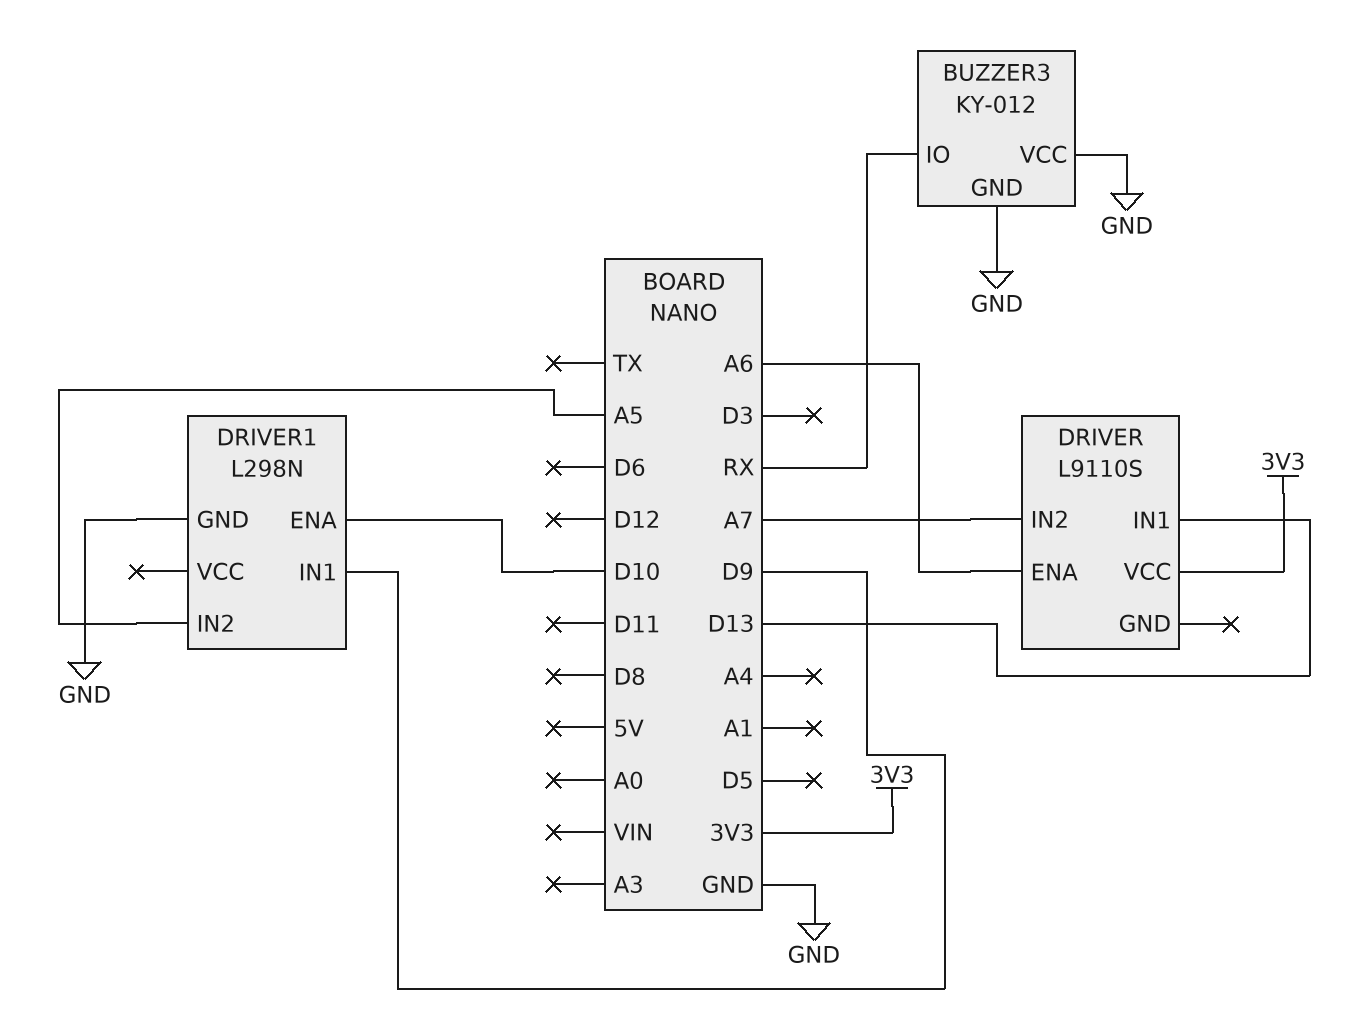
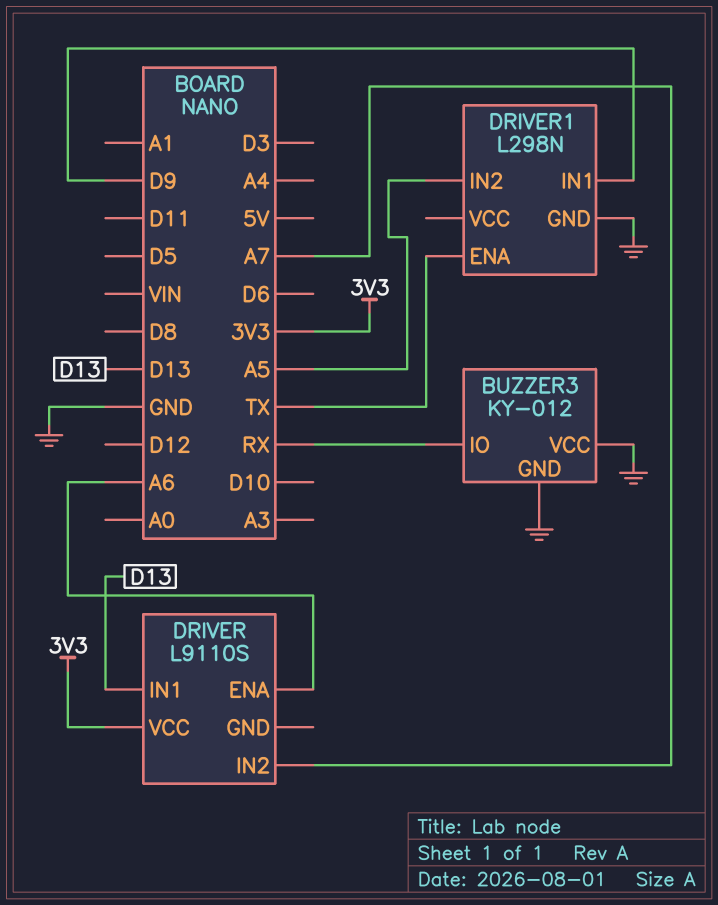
DRIVER1 pin ENA: D10 -> TX

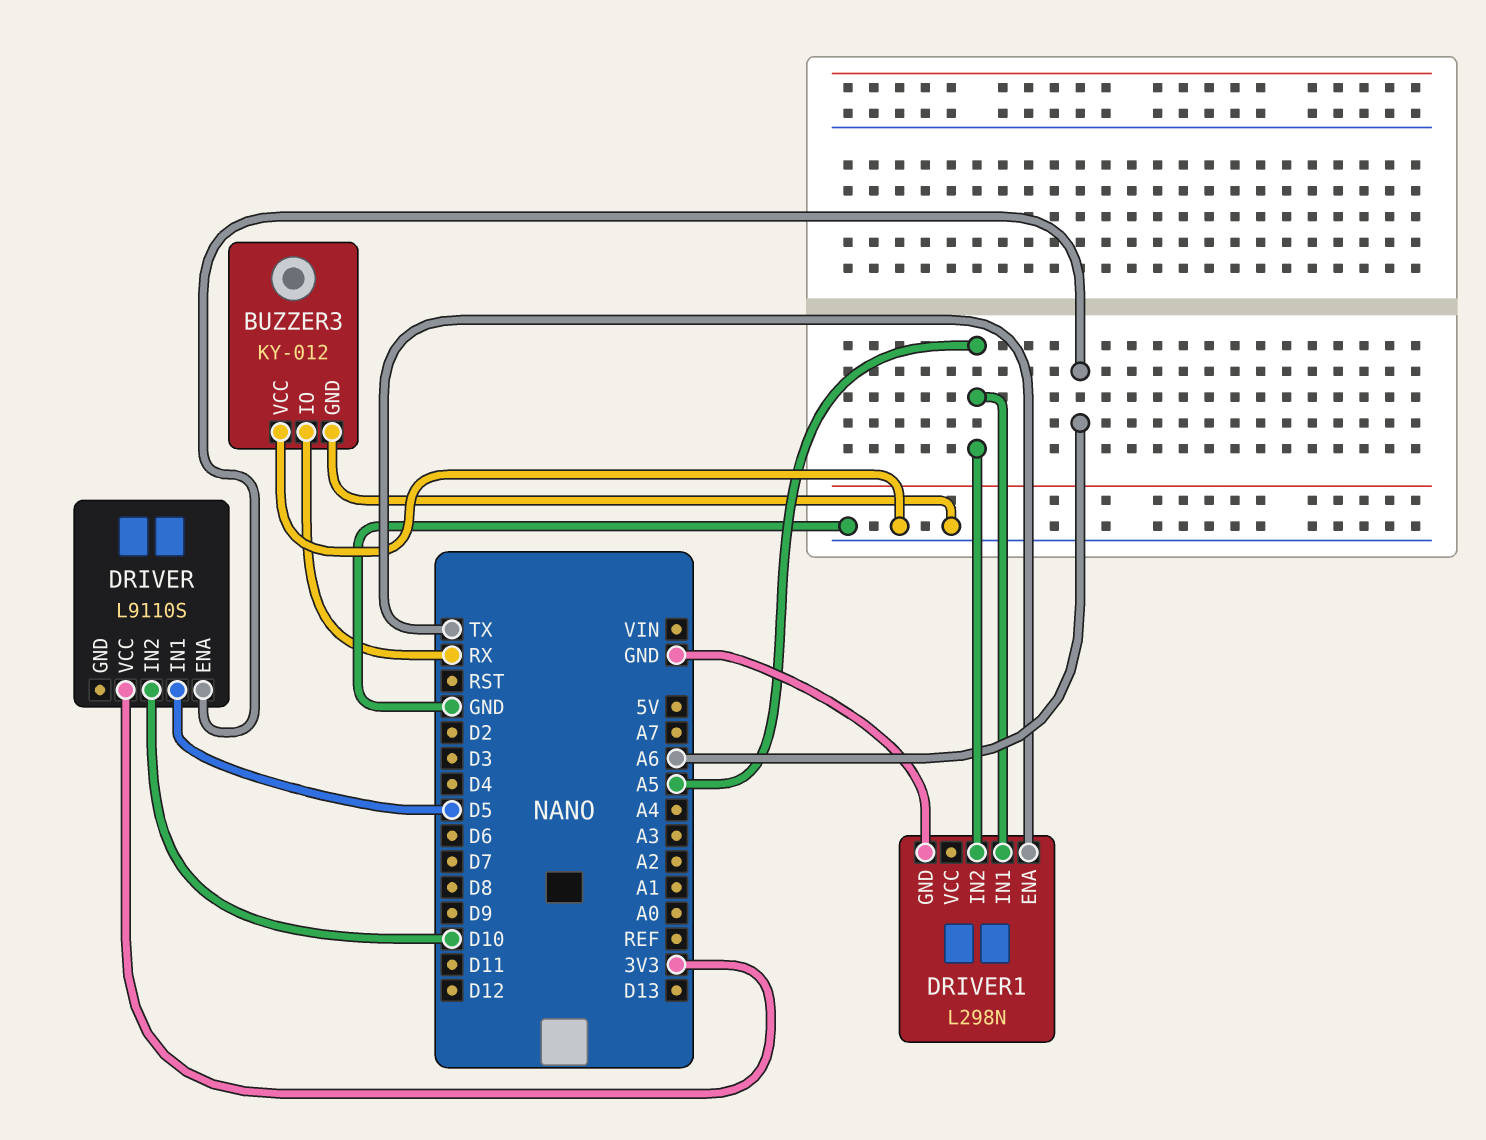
DRIVER pin IN1: D13 -> D5
DRIVER pin IN2: A7 -> D10
DRIVER1 pin IN1: D9 -> A5

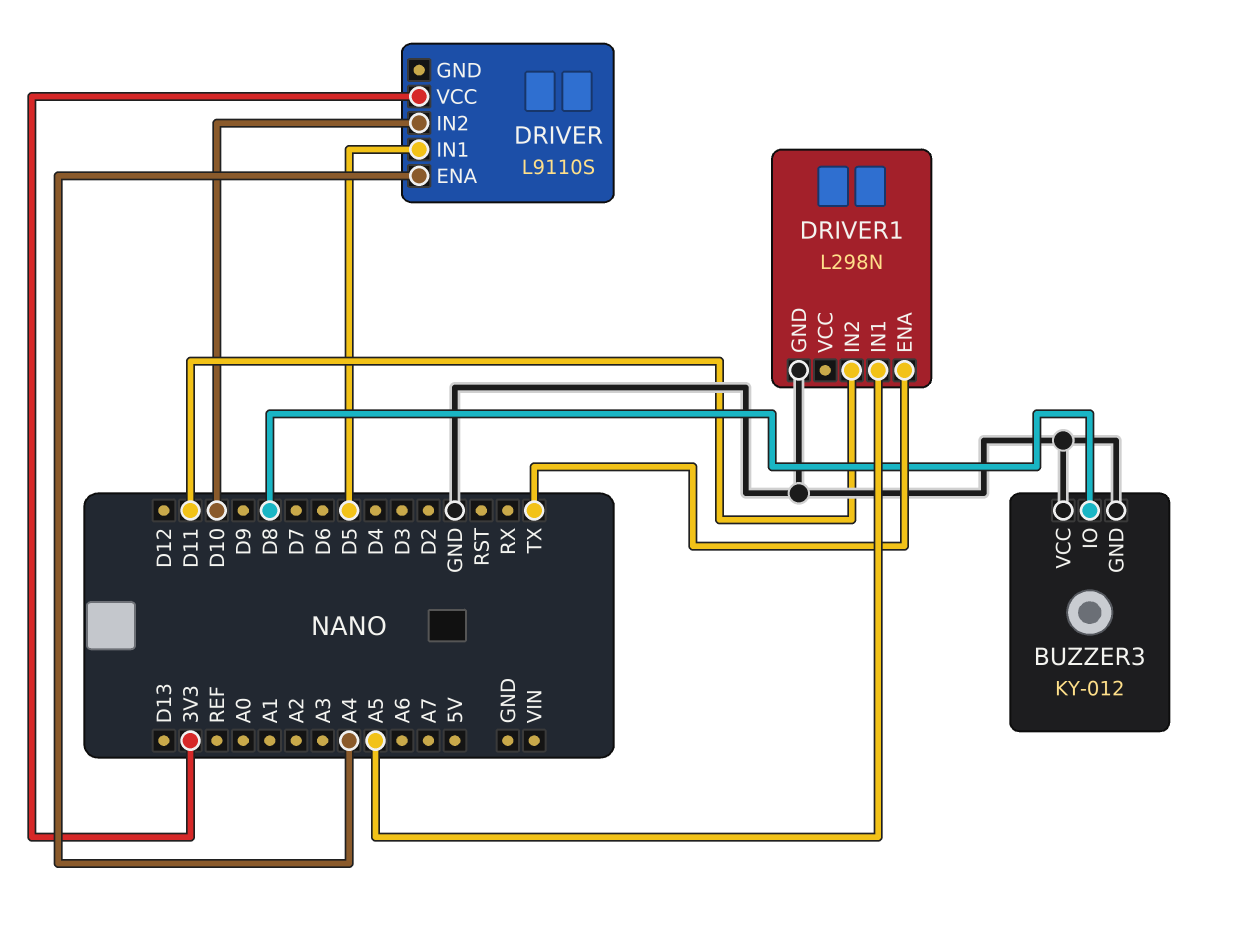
BUZZER3 pin IO: RX -> D8
DRIVER pin ENA: A6 -> A4
DRIVER1 pin IN2: A5 -> D11

